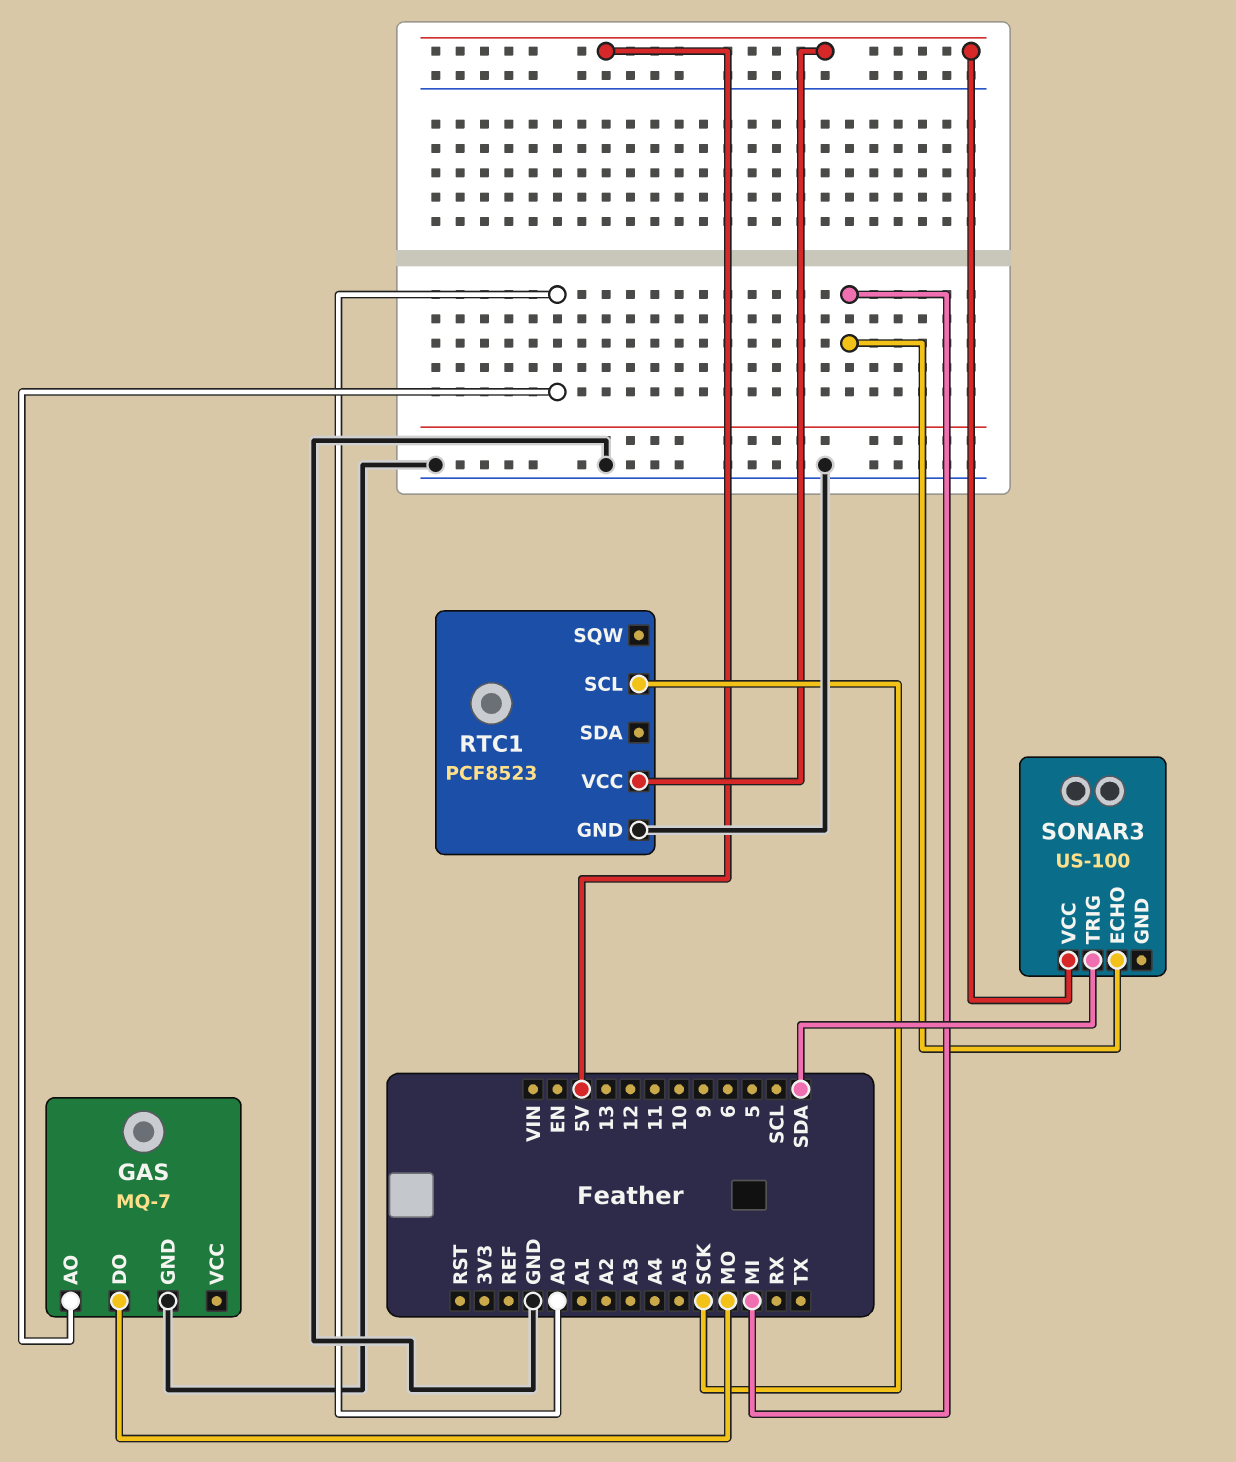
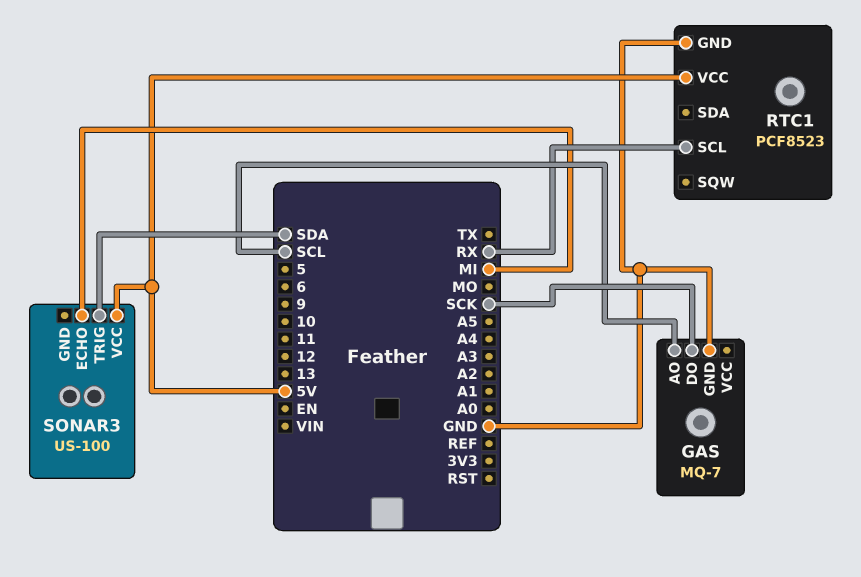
GAS pin AO: A0 -> SCL
GAS pin DO: MO -> SCK
RTC1 pin SCL: SCK -> RX

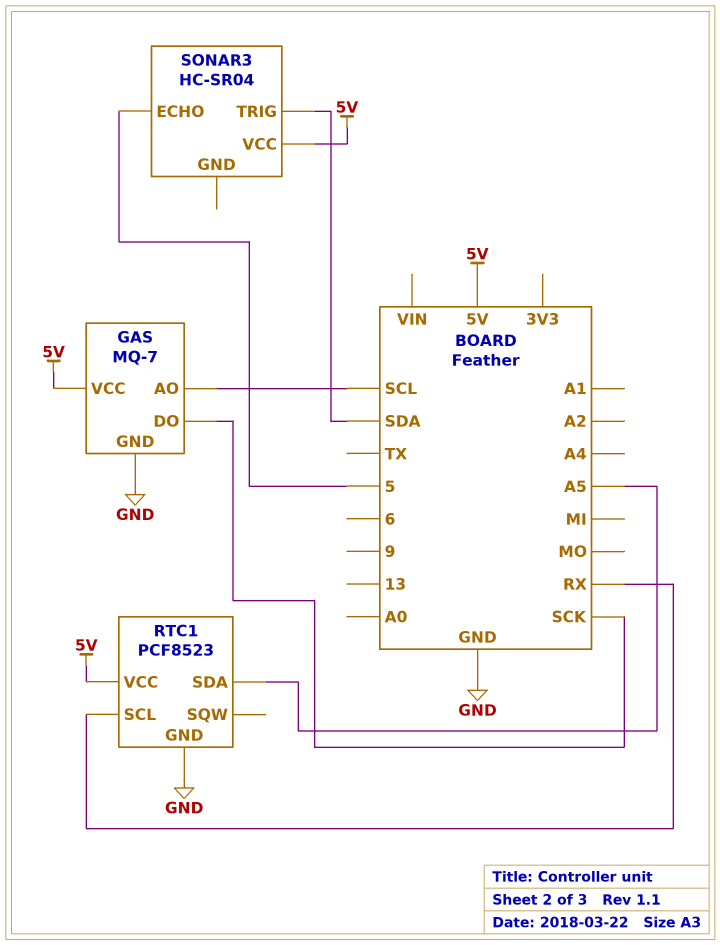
GAS pin VCC: none -> 5V
RTC1 pin SDA: none -> A5
SONAR3: US-100 -> HC-SR04
SONAR3 pin ECHO: MI -> 5

